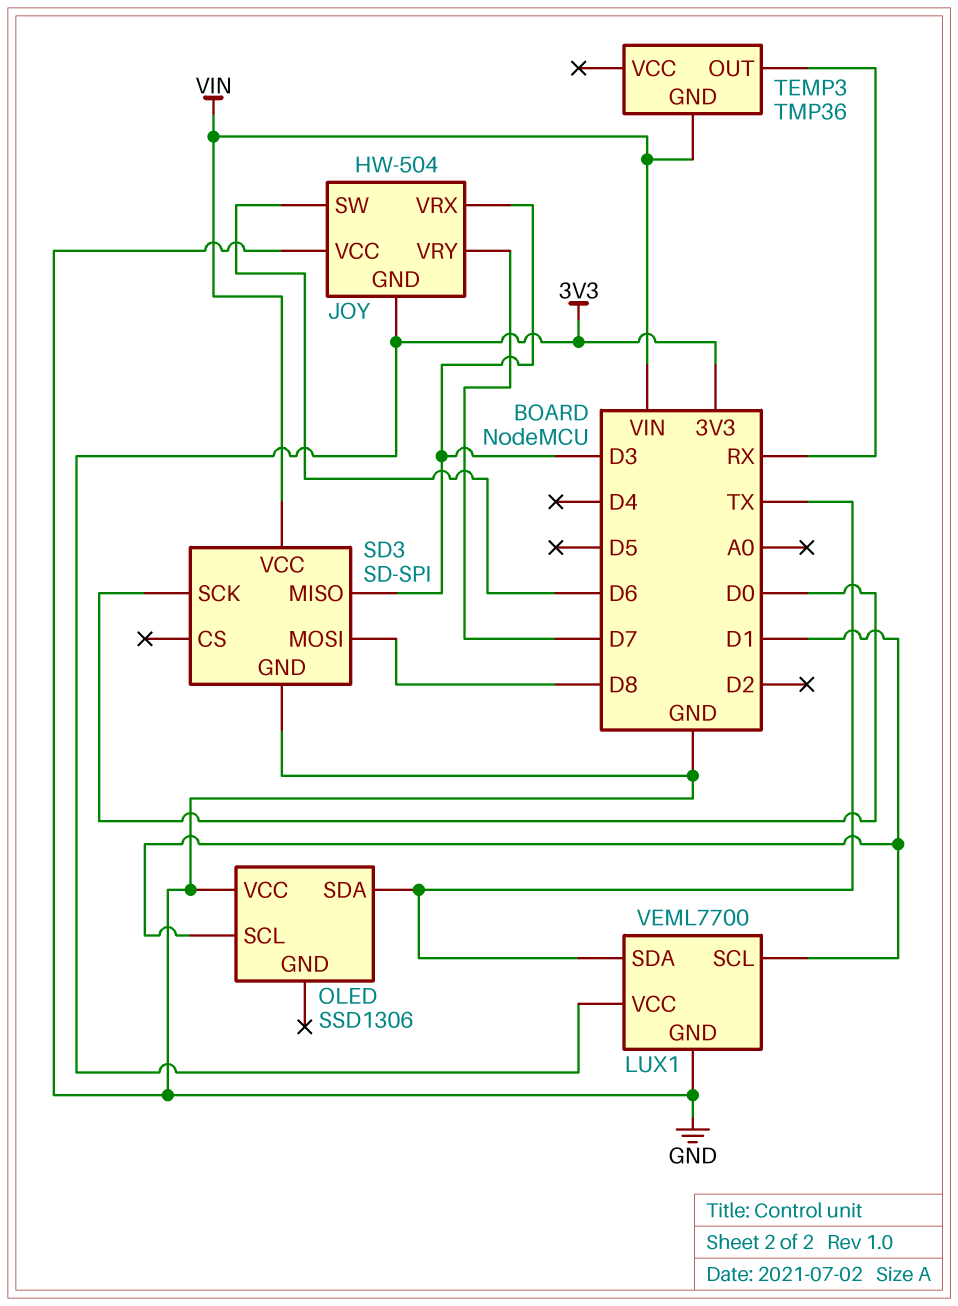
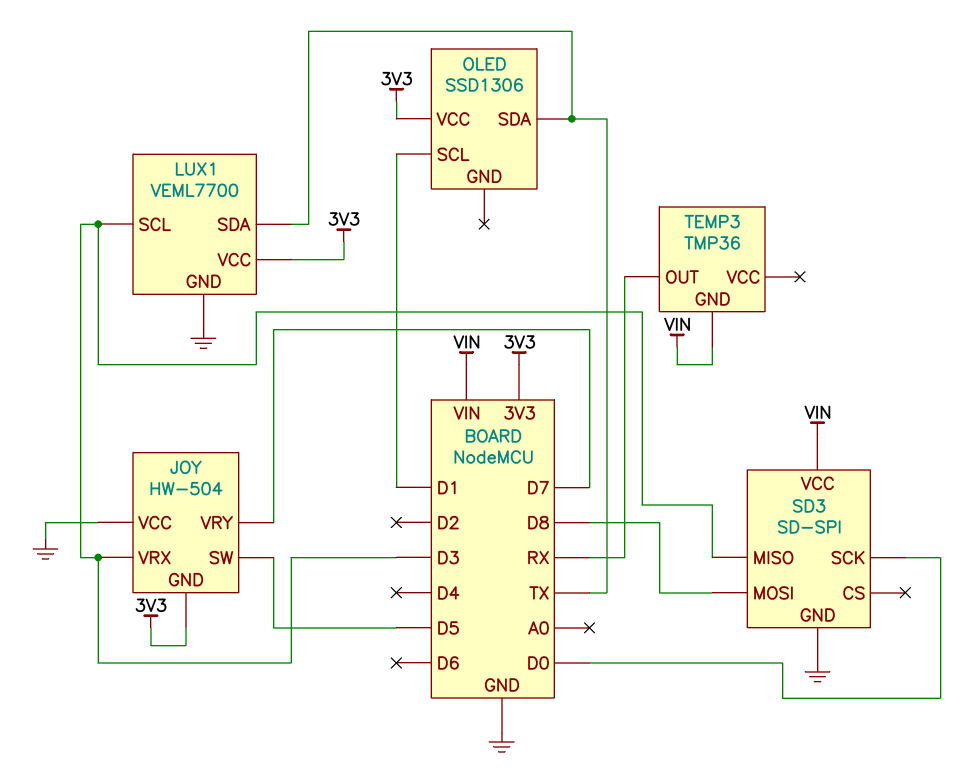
JOY pin SW: D6 -> D5
LUX1 pin SCL: D1 -> D3
OLED pin VCC: GND -> 3V3

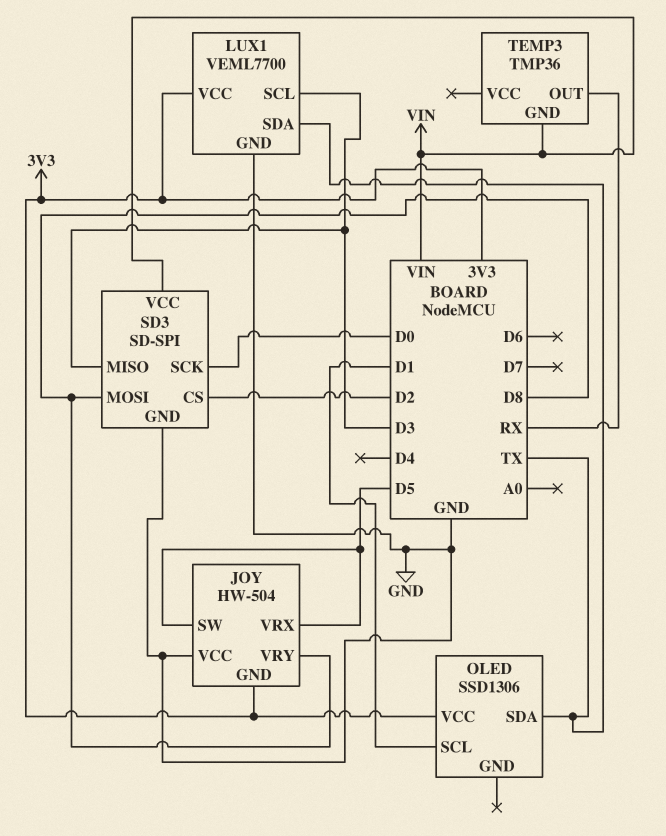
JOY pin VRX: D3 -> D5
JOY pin VRY: D7 -> D8
SD3 pin CS: none -> D2

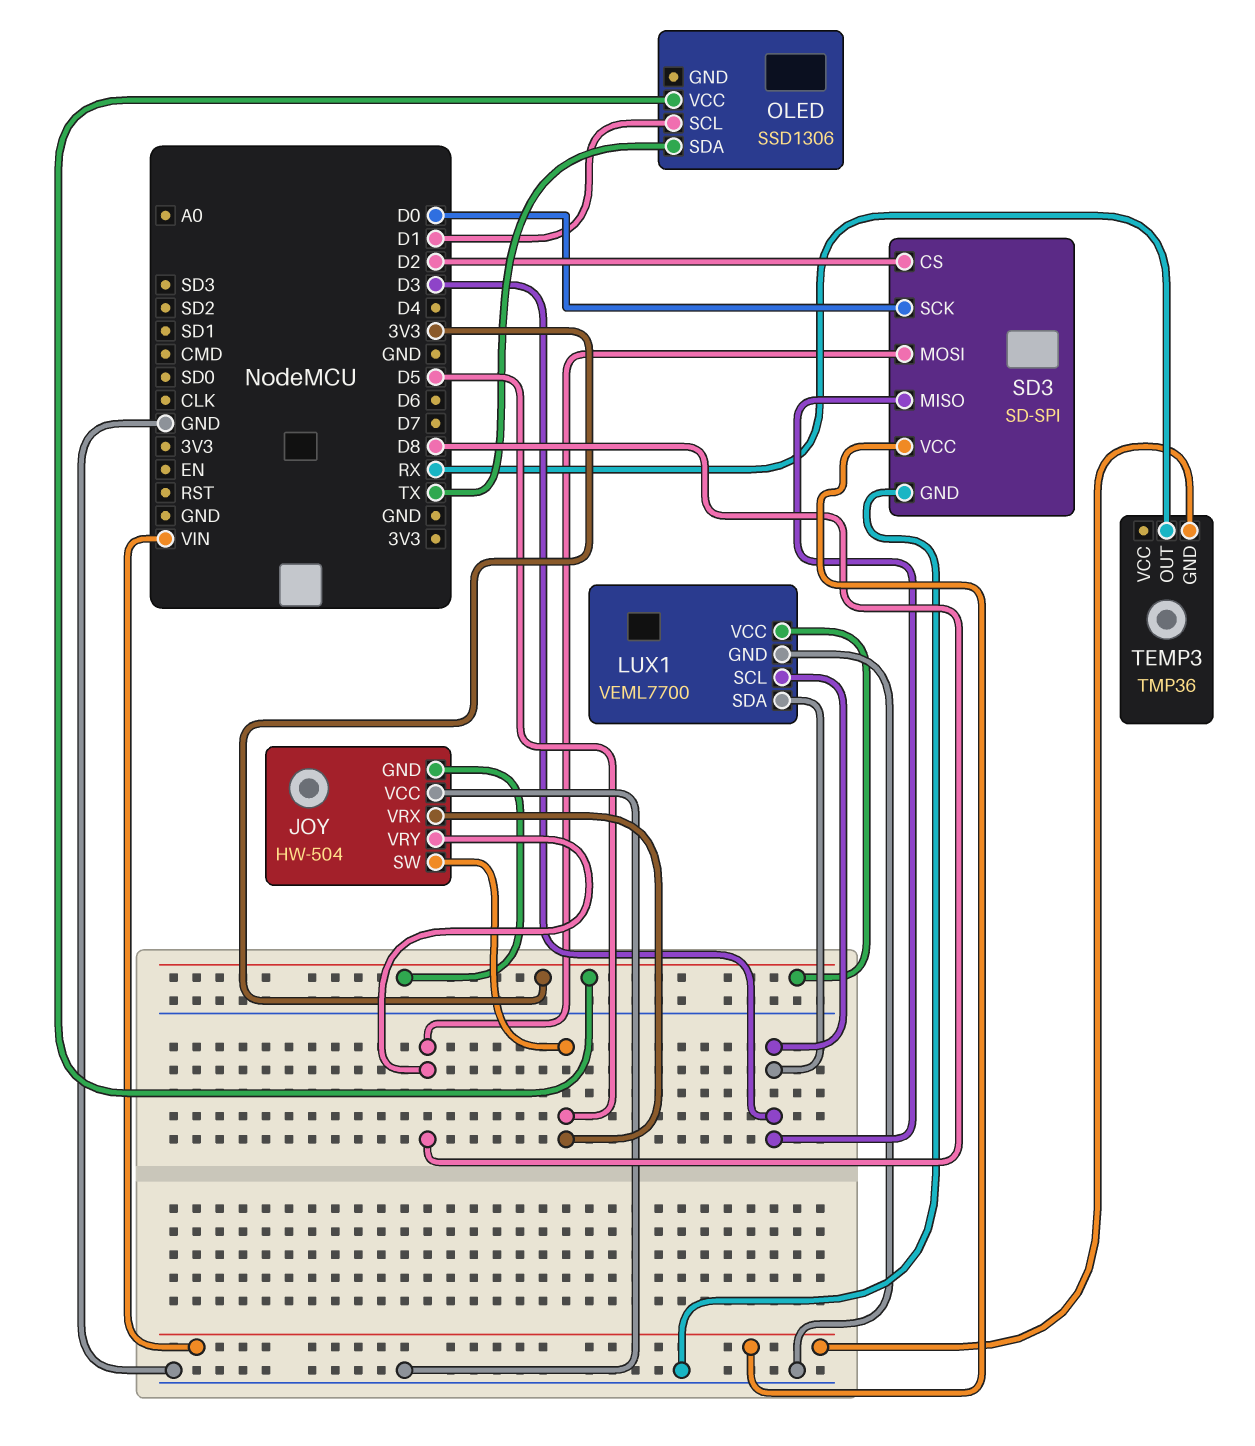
LUX1 pin SDA: TX -> D3

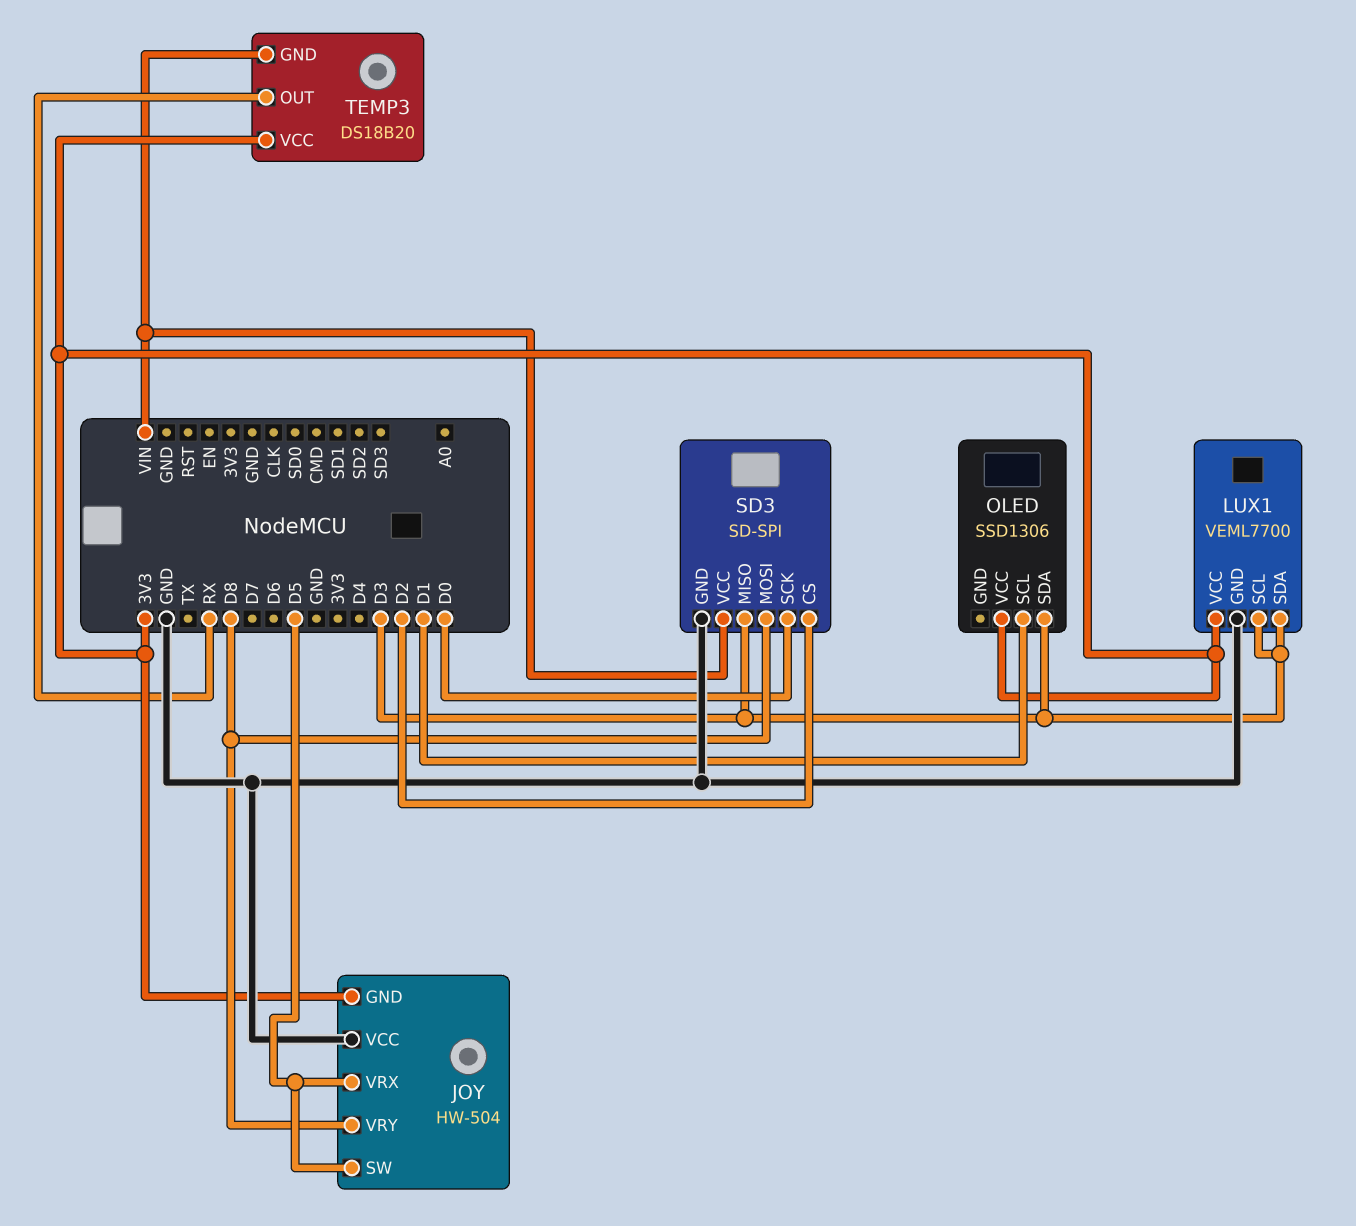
OLED pin SDA: TX -> D3
TEMP3: TMP36 -> DS18B20
TEMP3 pin VCC: none -> 3V3

